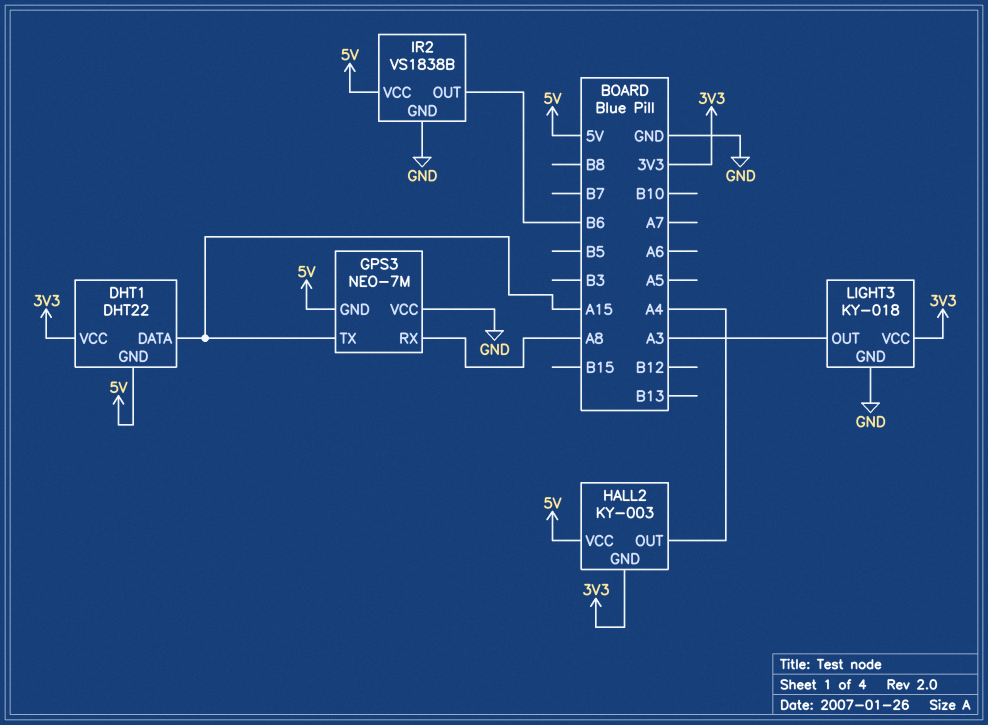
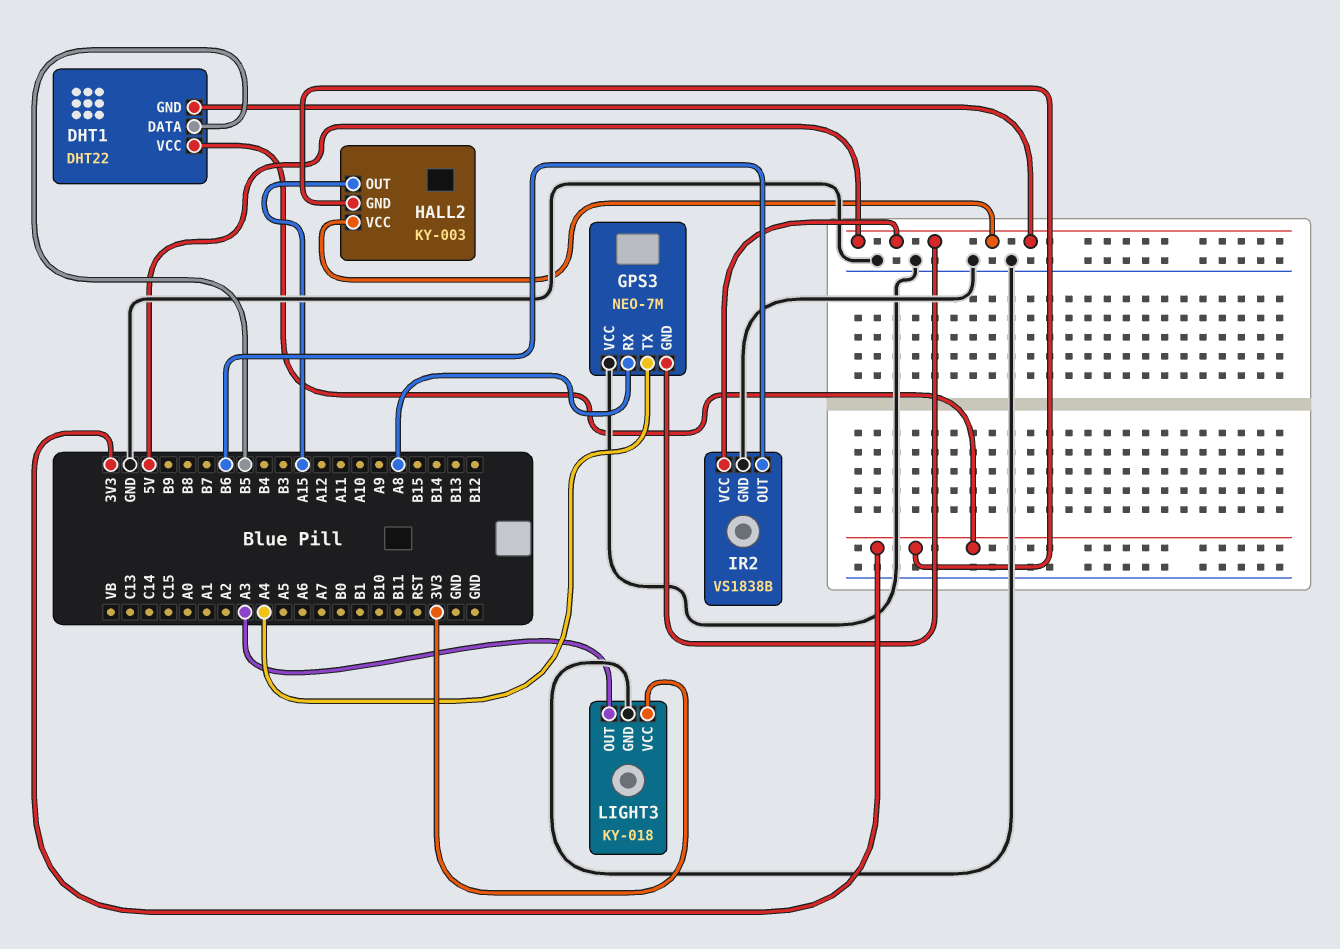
DHT1 pin DATA: A15 -> B5
GPS3 pin TX: A15 -> A4
HALL2 pin OUT: A4 -> A15

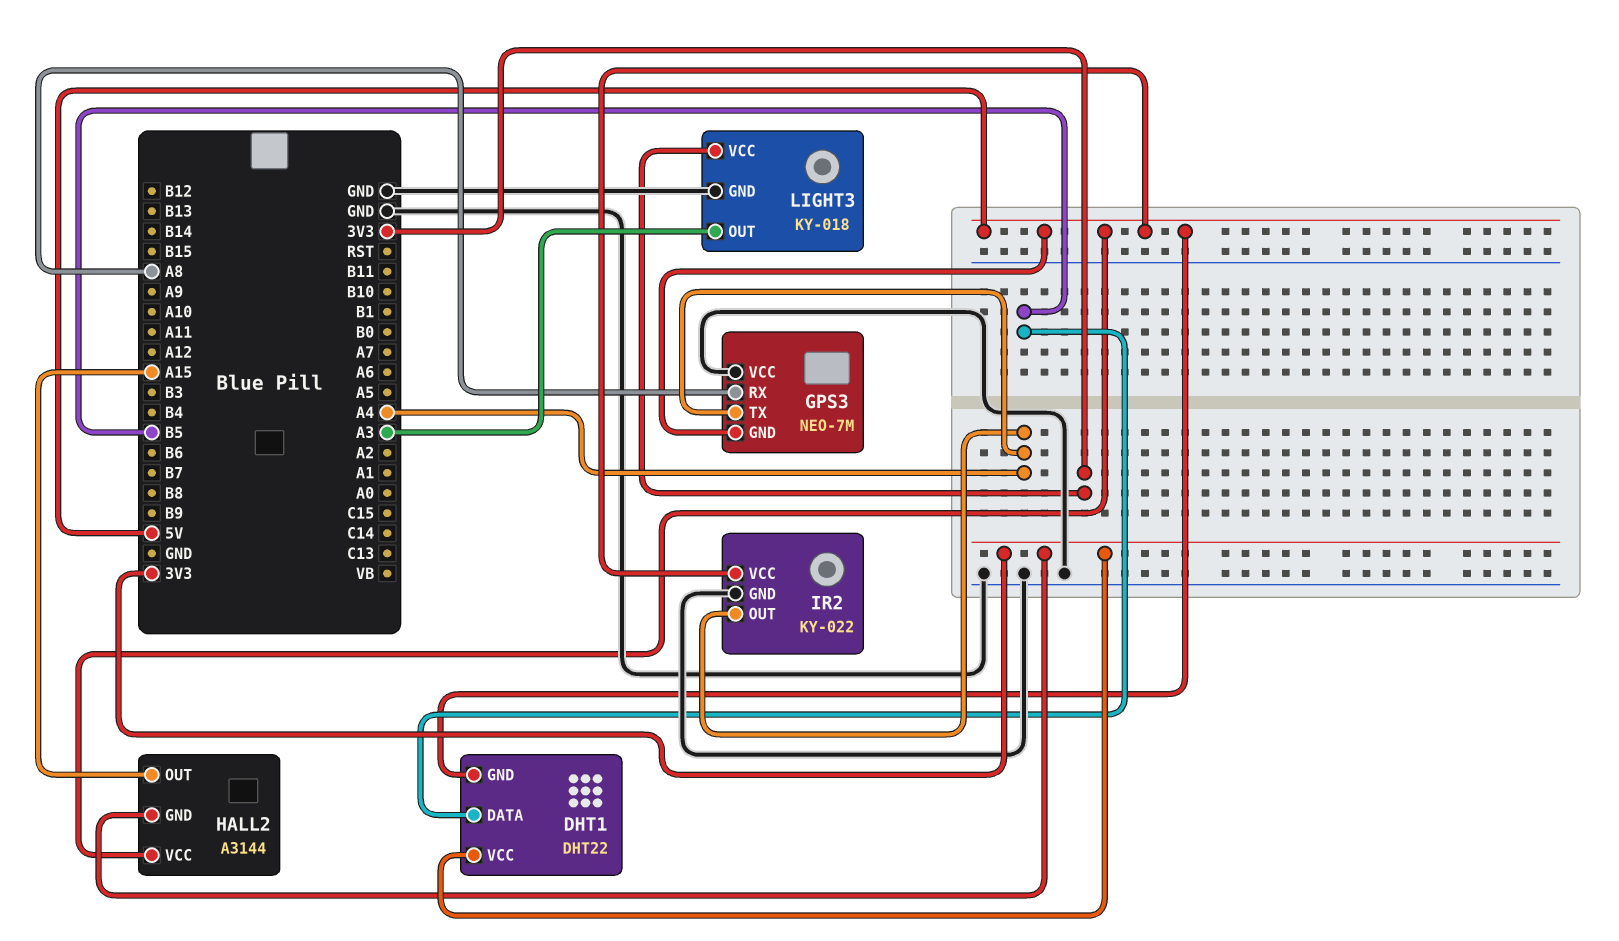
HALL2: KY-003 -> A3144
IR2: VS1838B -> KY-022
IR2 pin OUT: B6 -> A4

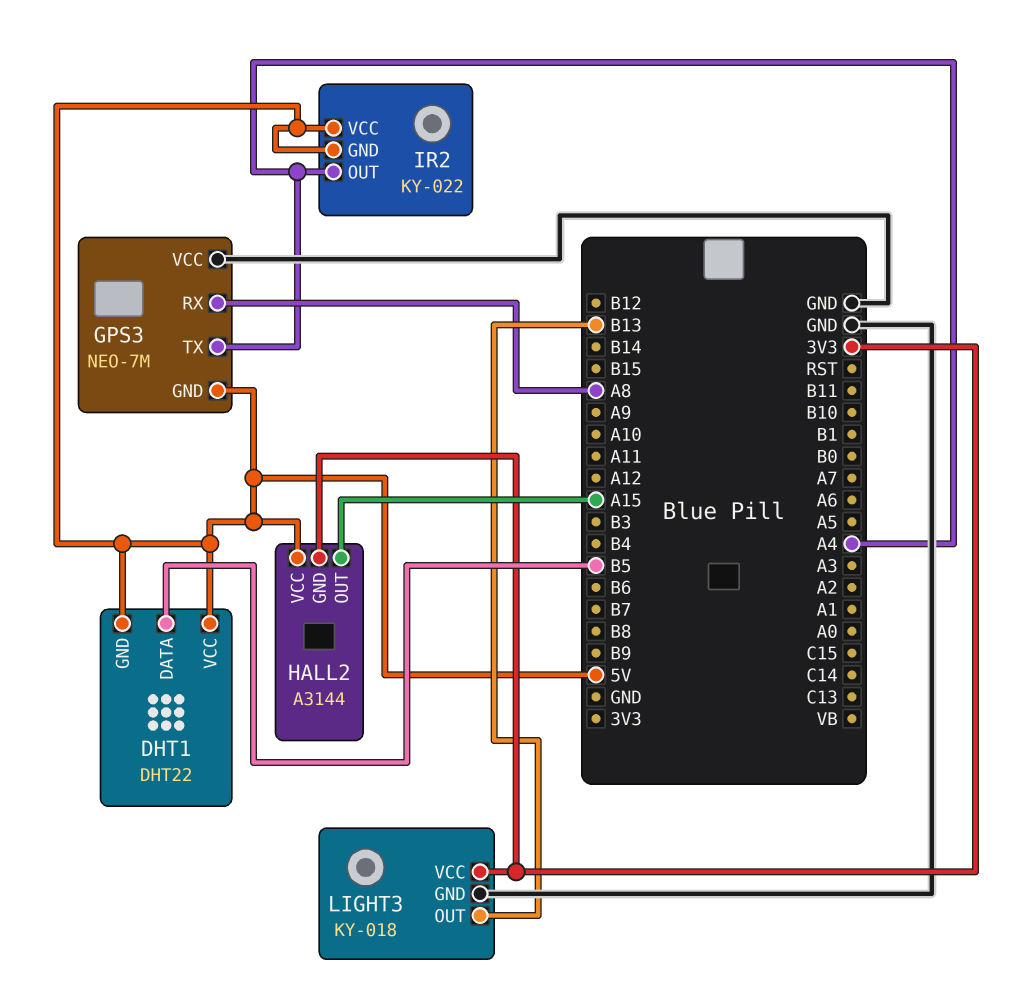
DHT1 pin VCC: 3V3 -> 5V
IR2 pin GND: GND -> 5V
LIGHT3 pin OUT: A3 -> B13

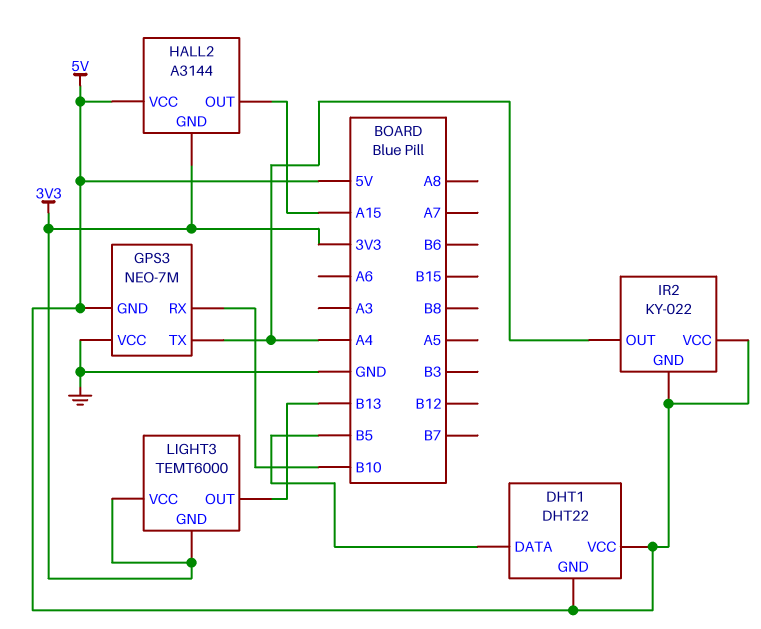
GPS3 pin RX: A8 -> B10
LIGHT3: KY-018 -> TEMT6000
LIGHT3 pin GND: GND -> 3V3

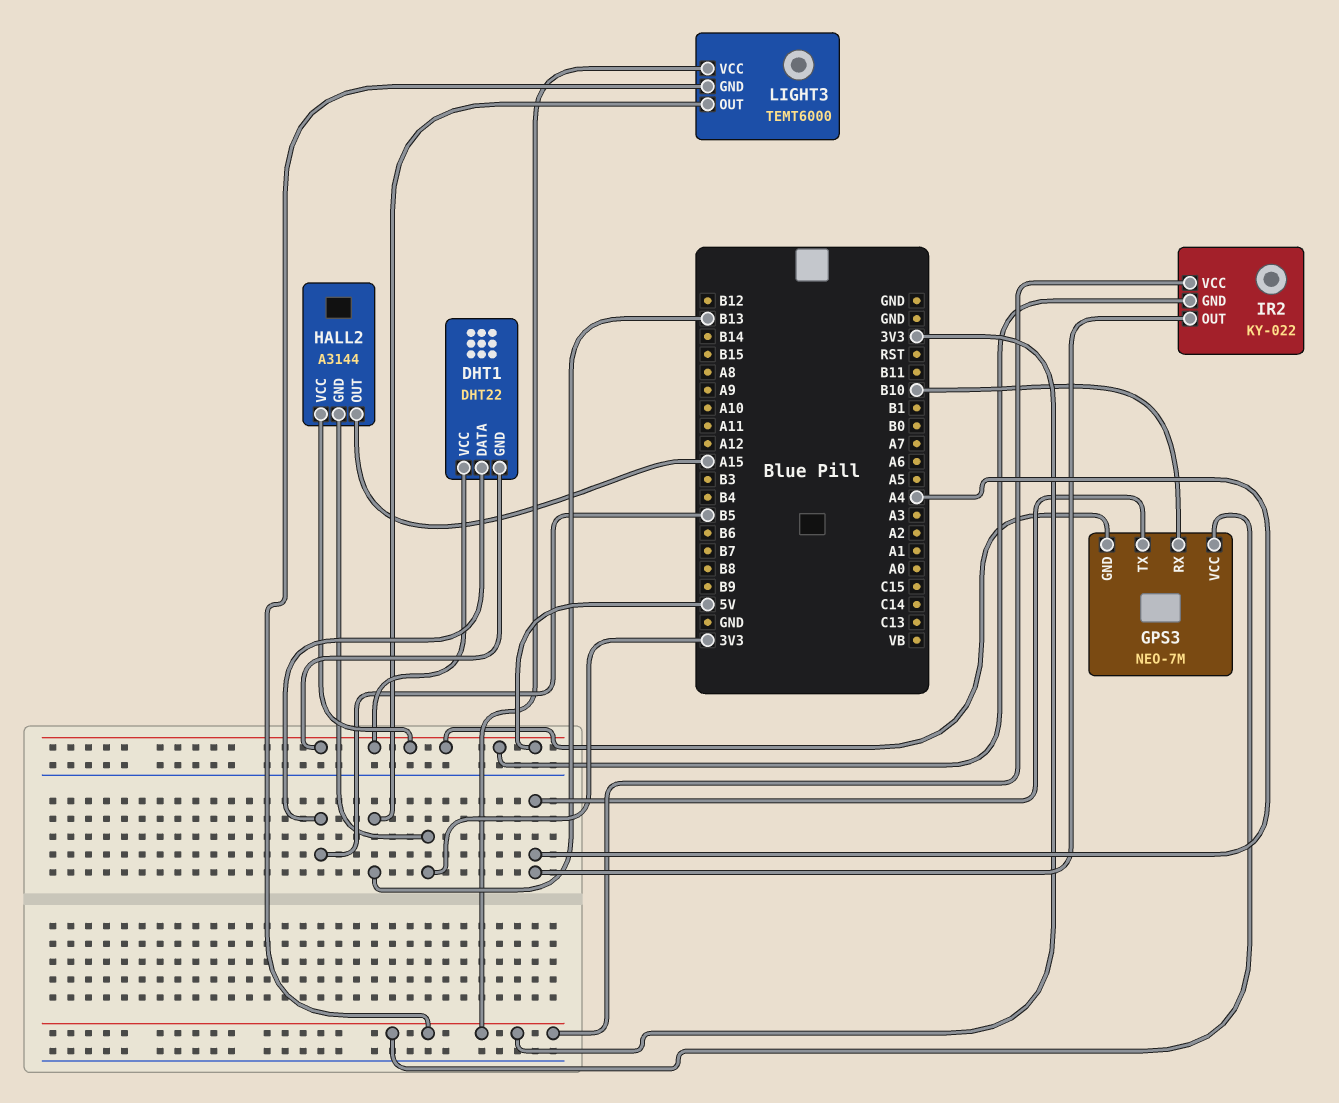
GPS3 pin VCC: GND -> 3V3
IR2 pin VCC: 5V -> 3V3

